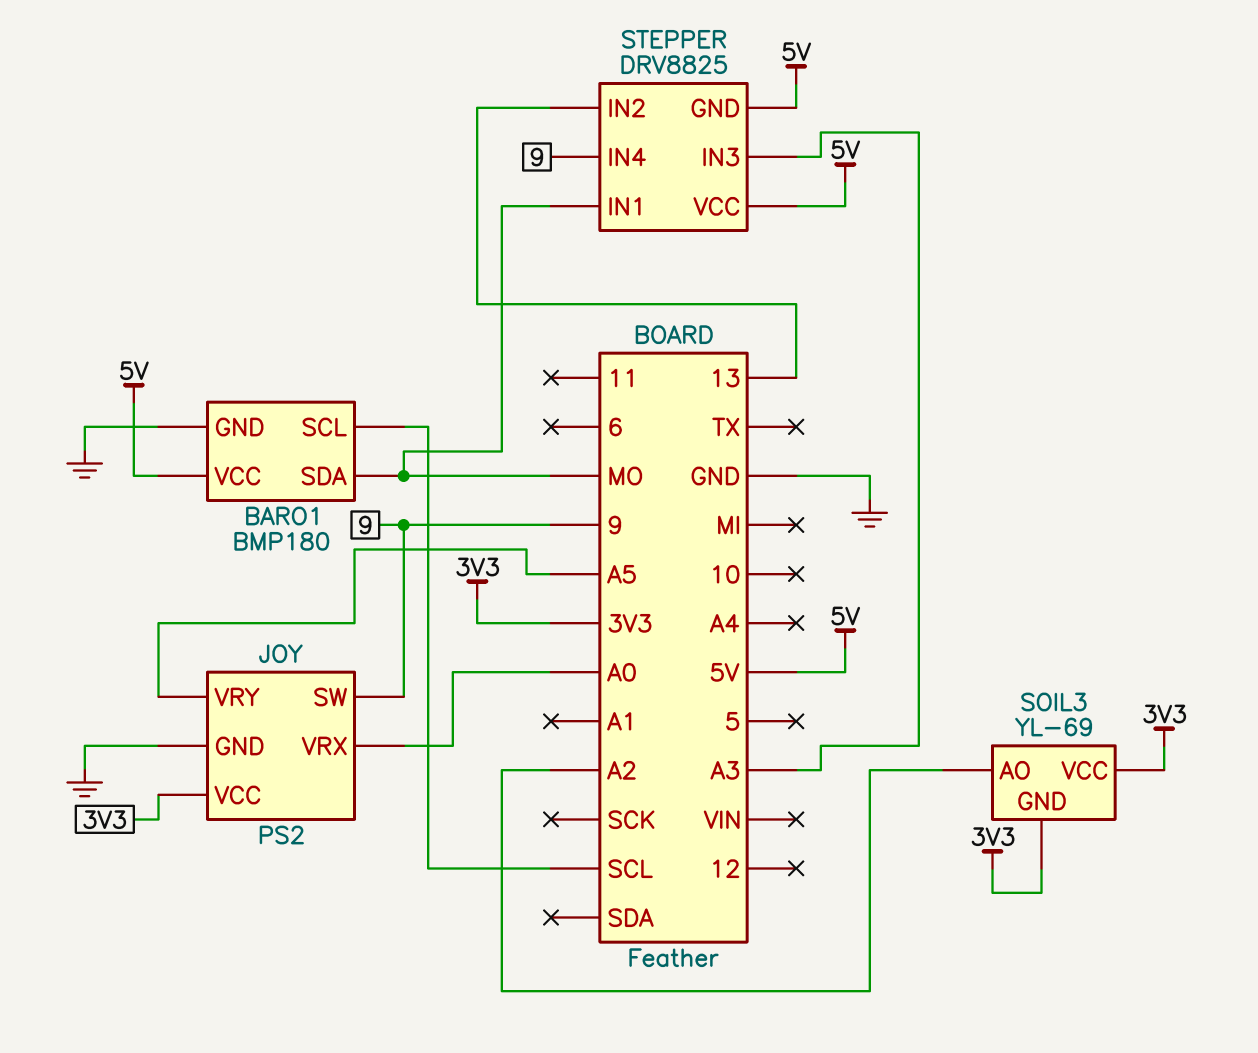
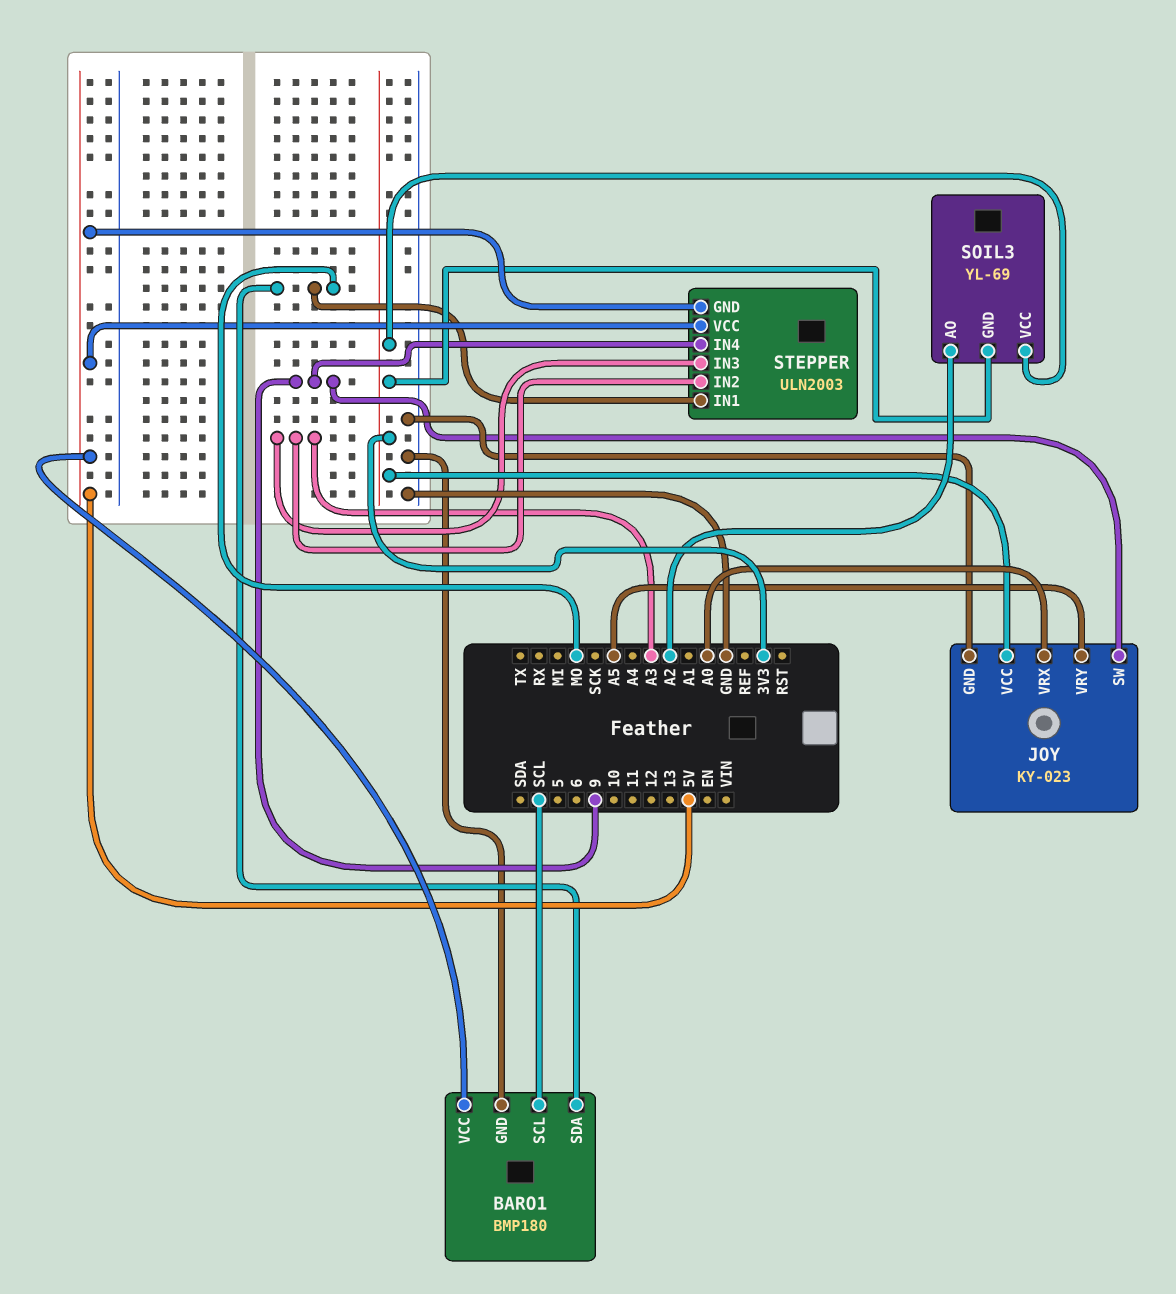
JOY: PS2 -> KY-023
STEPPER: DRV8825 -> ULN2003
STEPPER pin IN2: 13 -> A3

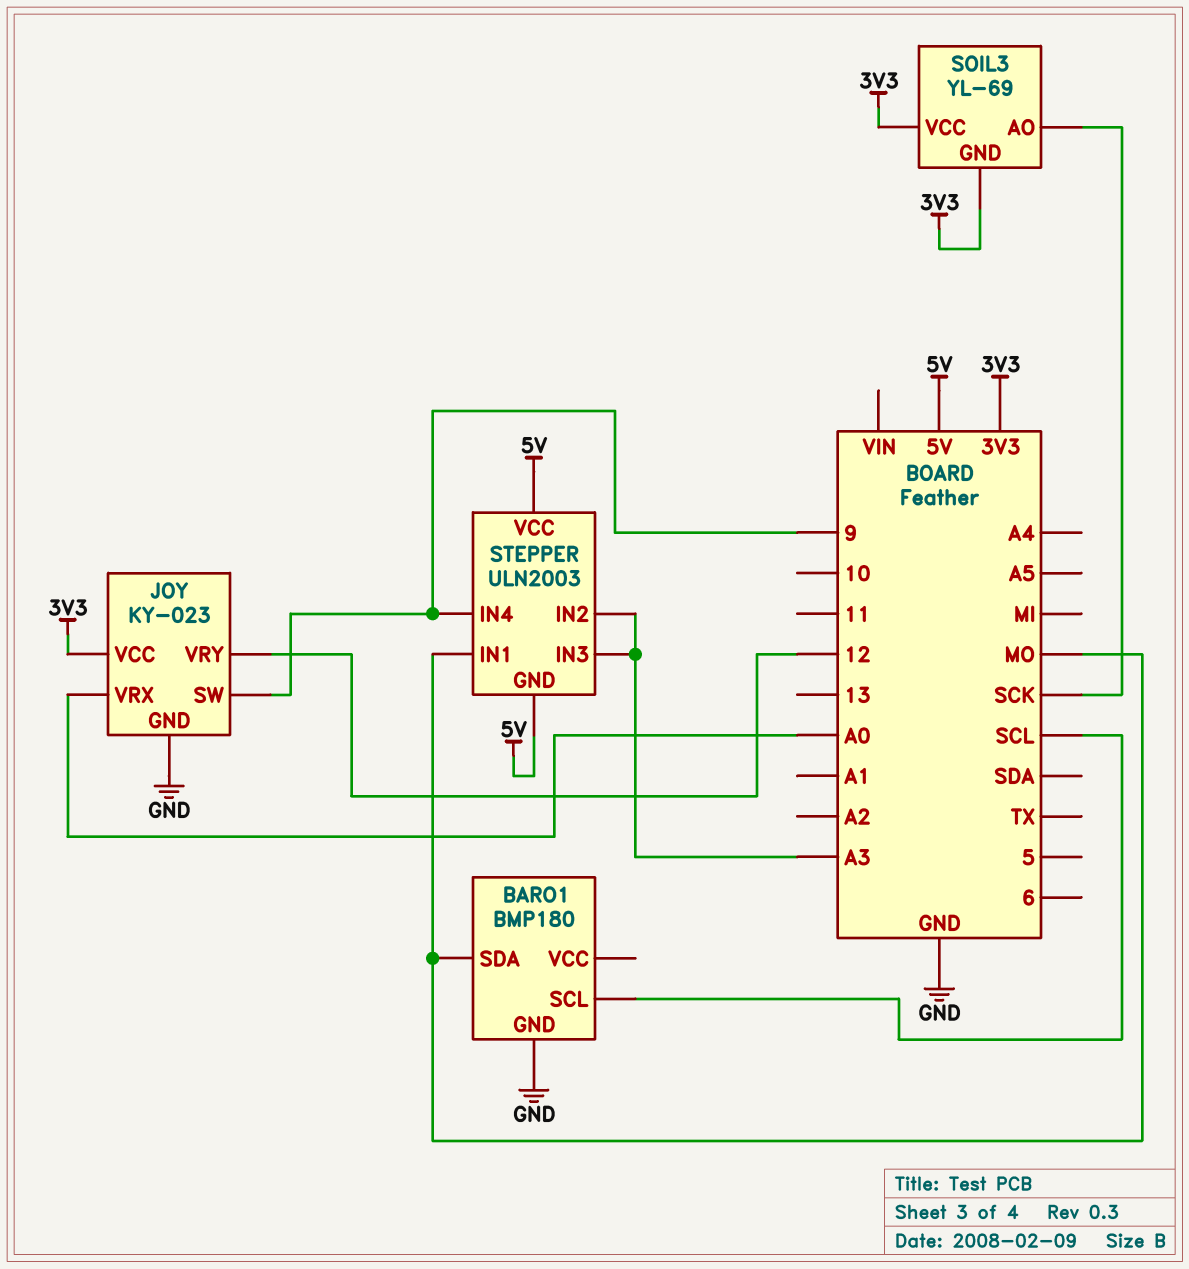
BARO1 pin VCC: 5V -> none
JOY pin VRY: A5 -> 12
SOIL3 pin AO: A2 -> SCK

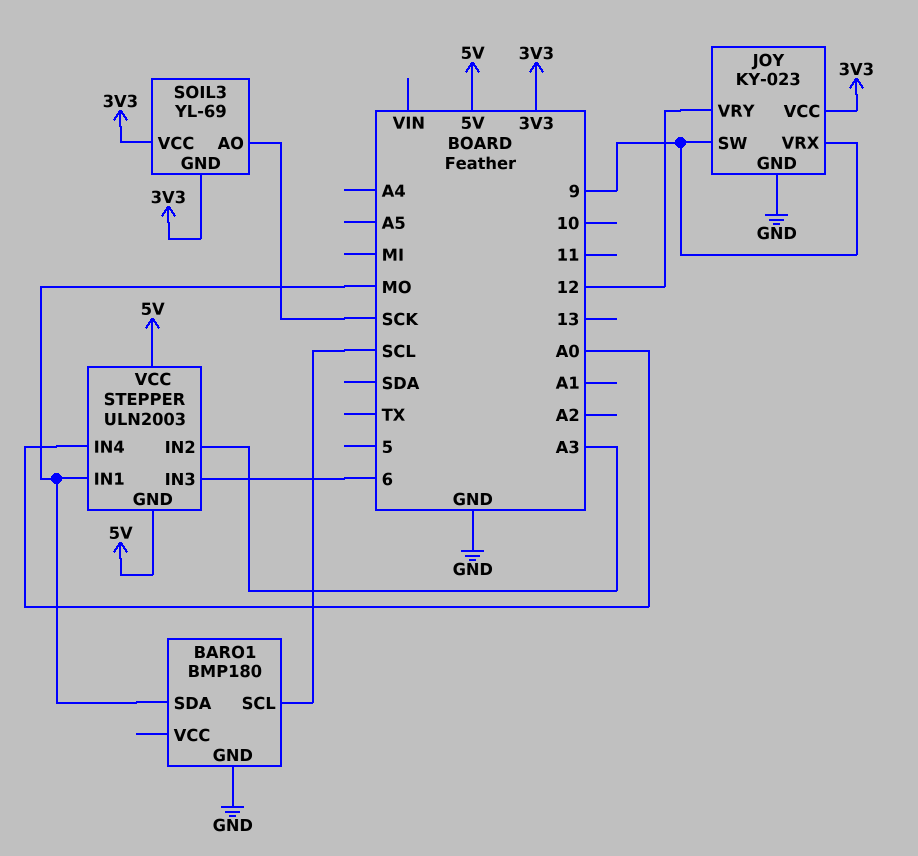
JOY pin VRX: A0 -> 9
STEPPER pin IN3: A3 -> 6
STEPPER pin IN4: 9 -> A0

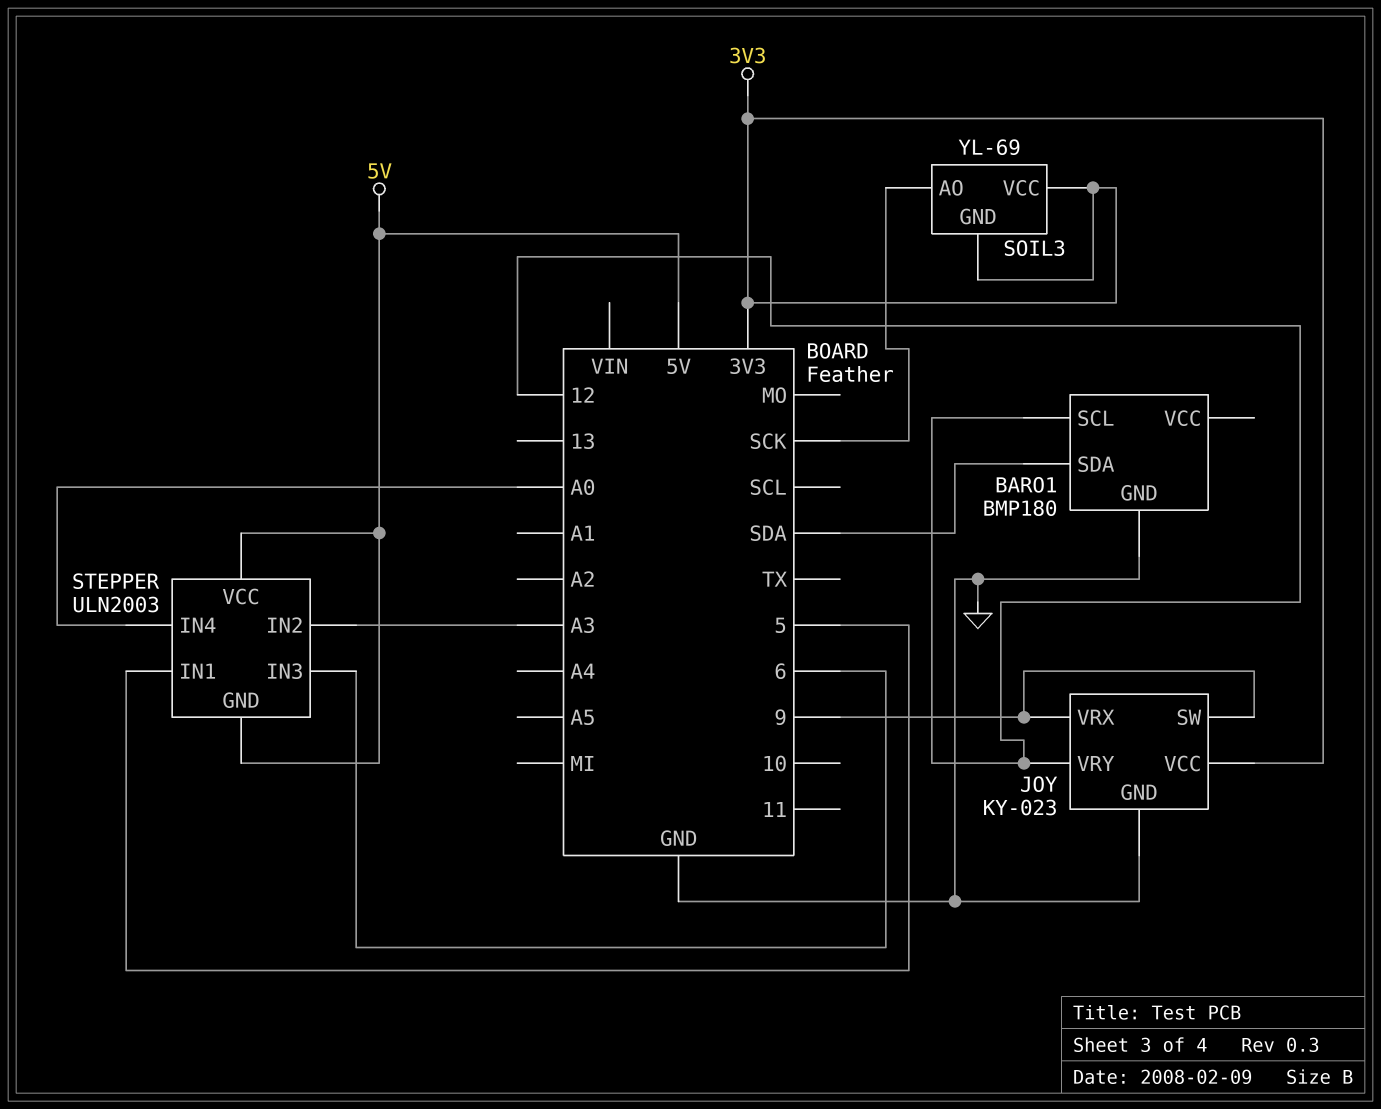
BARO1 pin SCL: SCL -> 12
BARO1 pin SDA: MO -> SDA
STEPPER pin IN1: MO -> 5

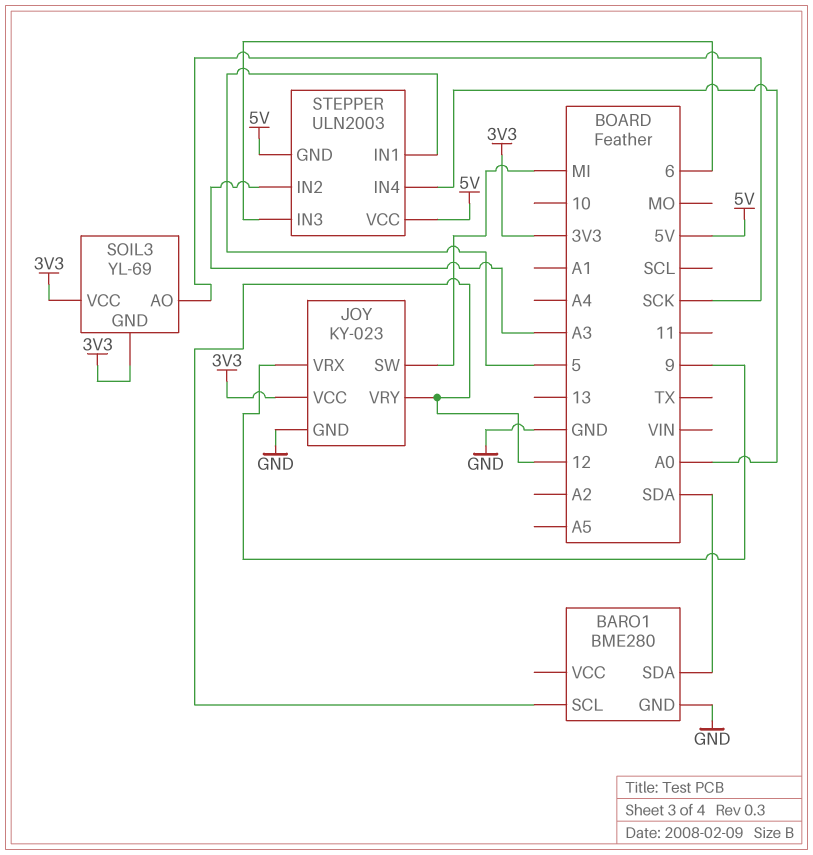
BARO1: BMP180 -> BME280
JOY pin SW: 9 -> MI

